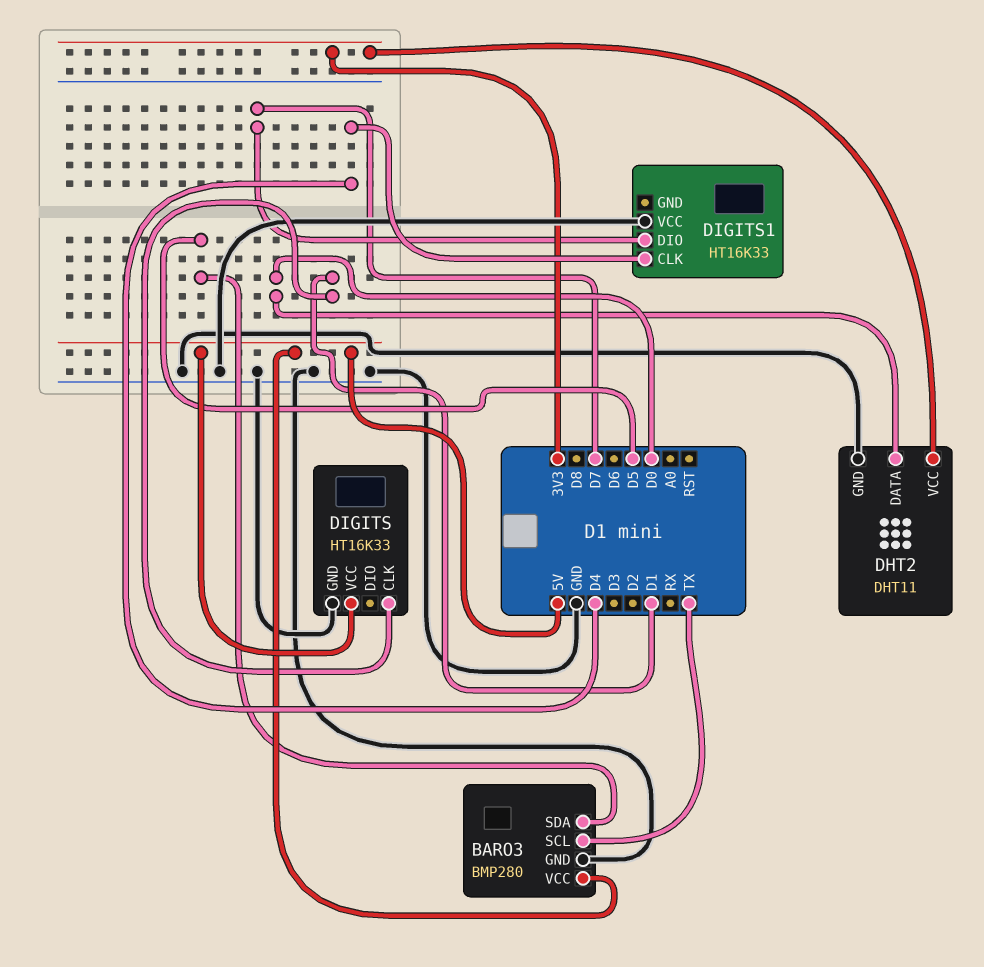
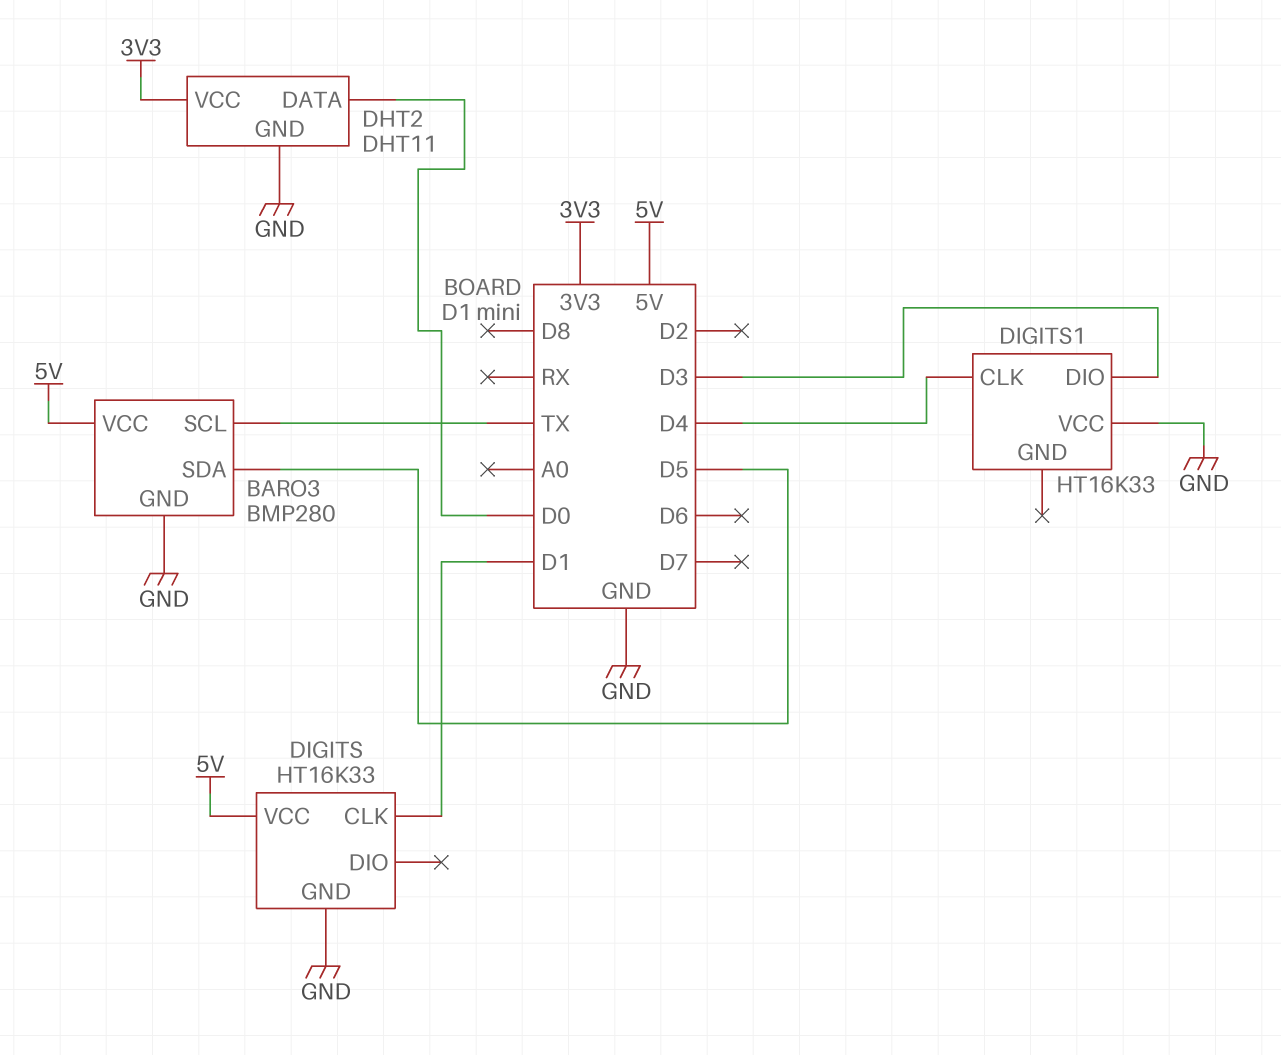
DIGITS1 pin DIO: D7 -> D3

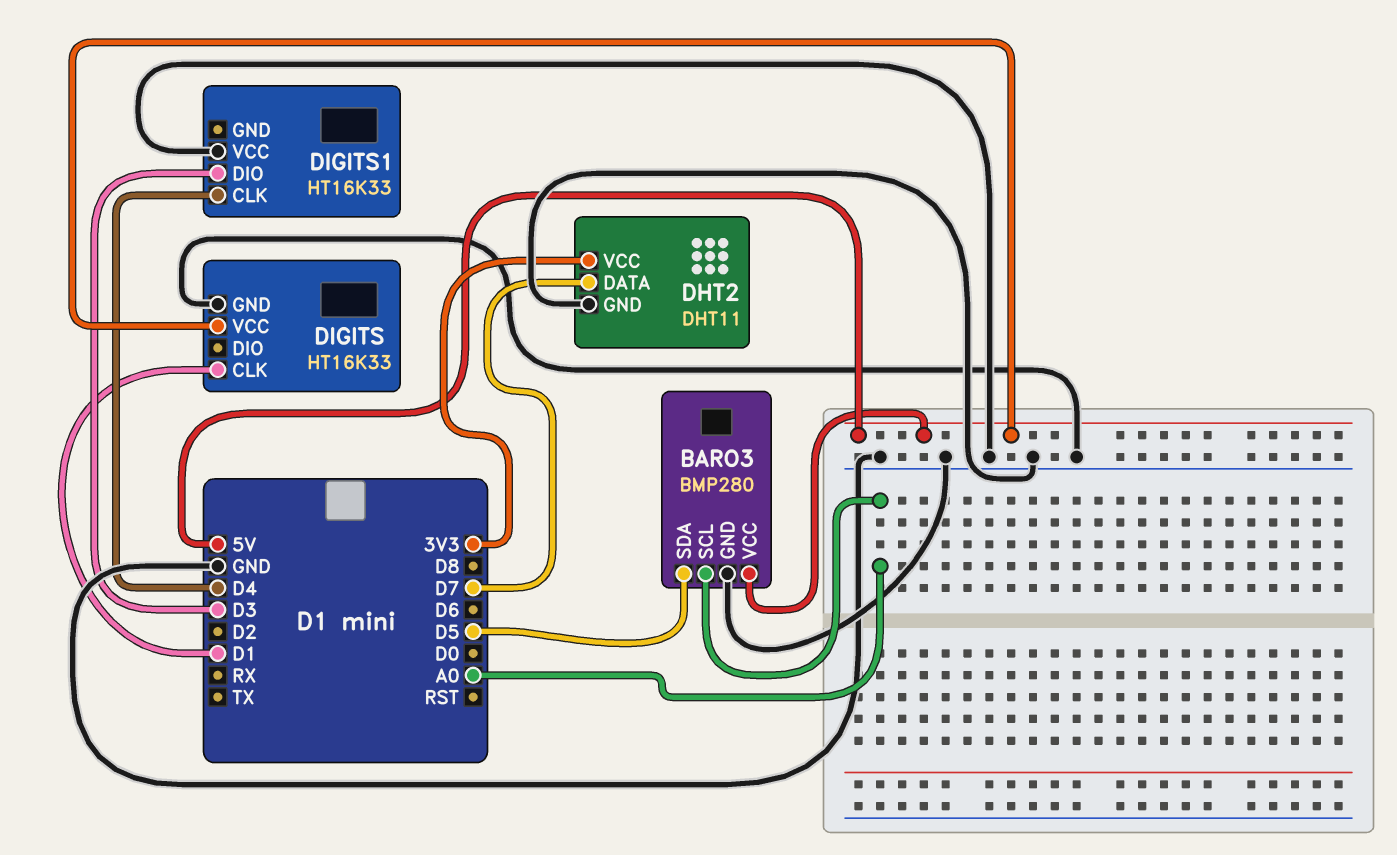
BARO3 pin SCL: TX -> A0
DHT2 pin DATA: D0 -> D7

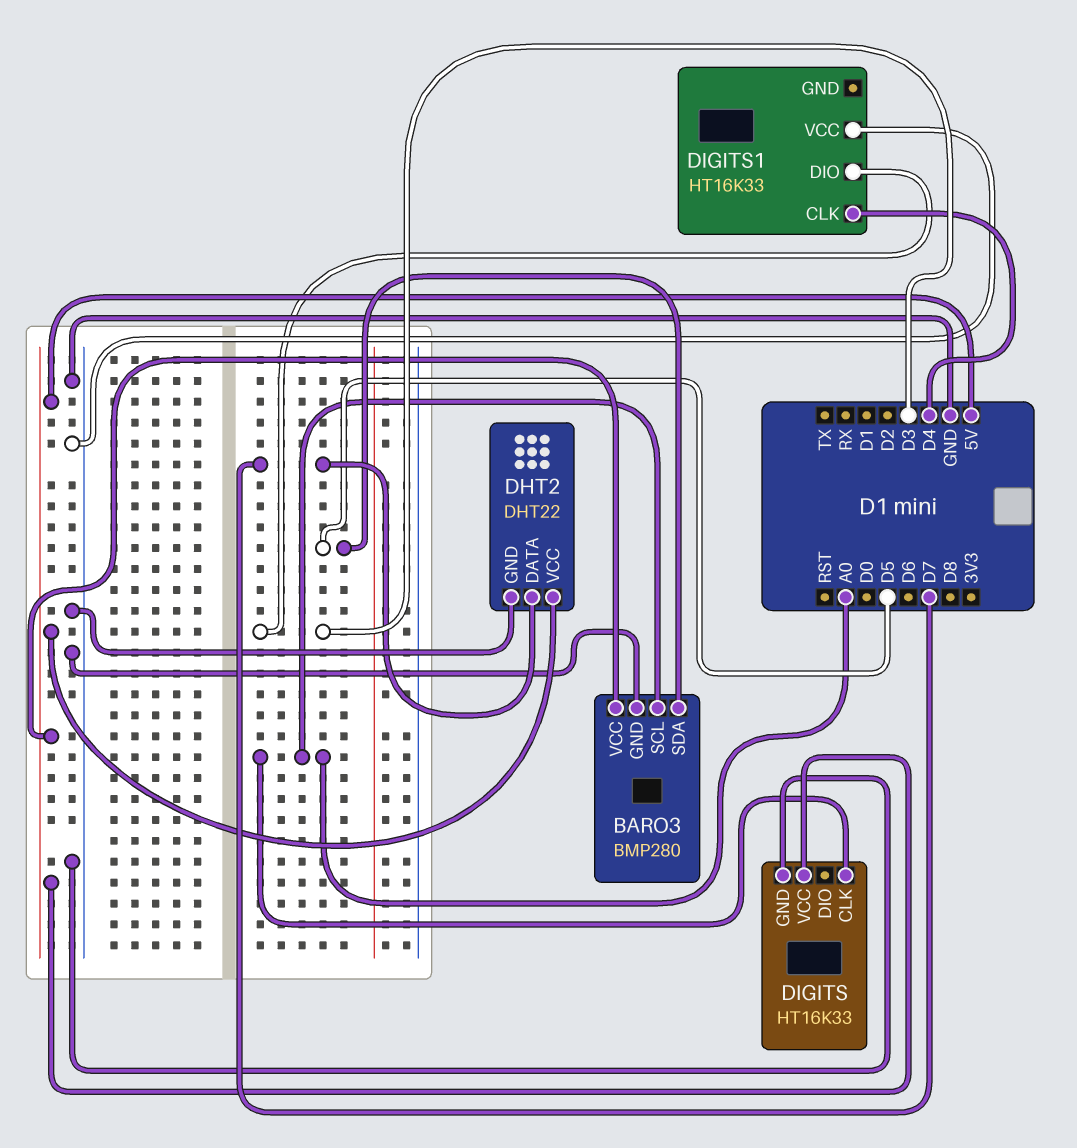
DHT2: DHT11 -> DHT22
DHT2 pin VCC: 3V3 -> 5V
DIGITS pin CLK: D1 -> A0

